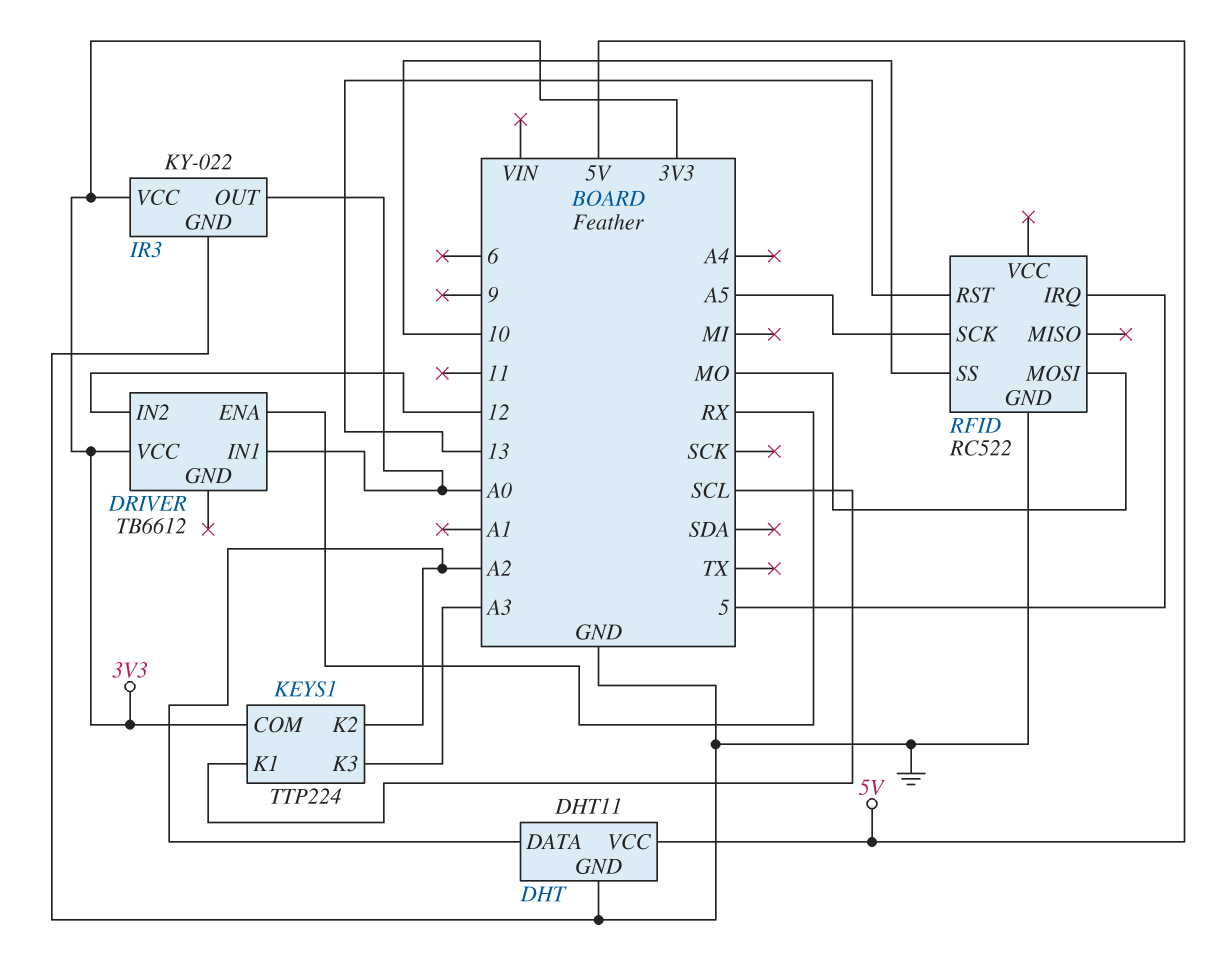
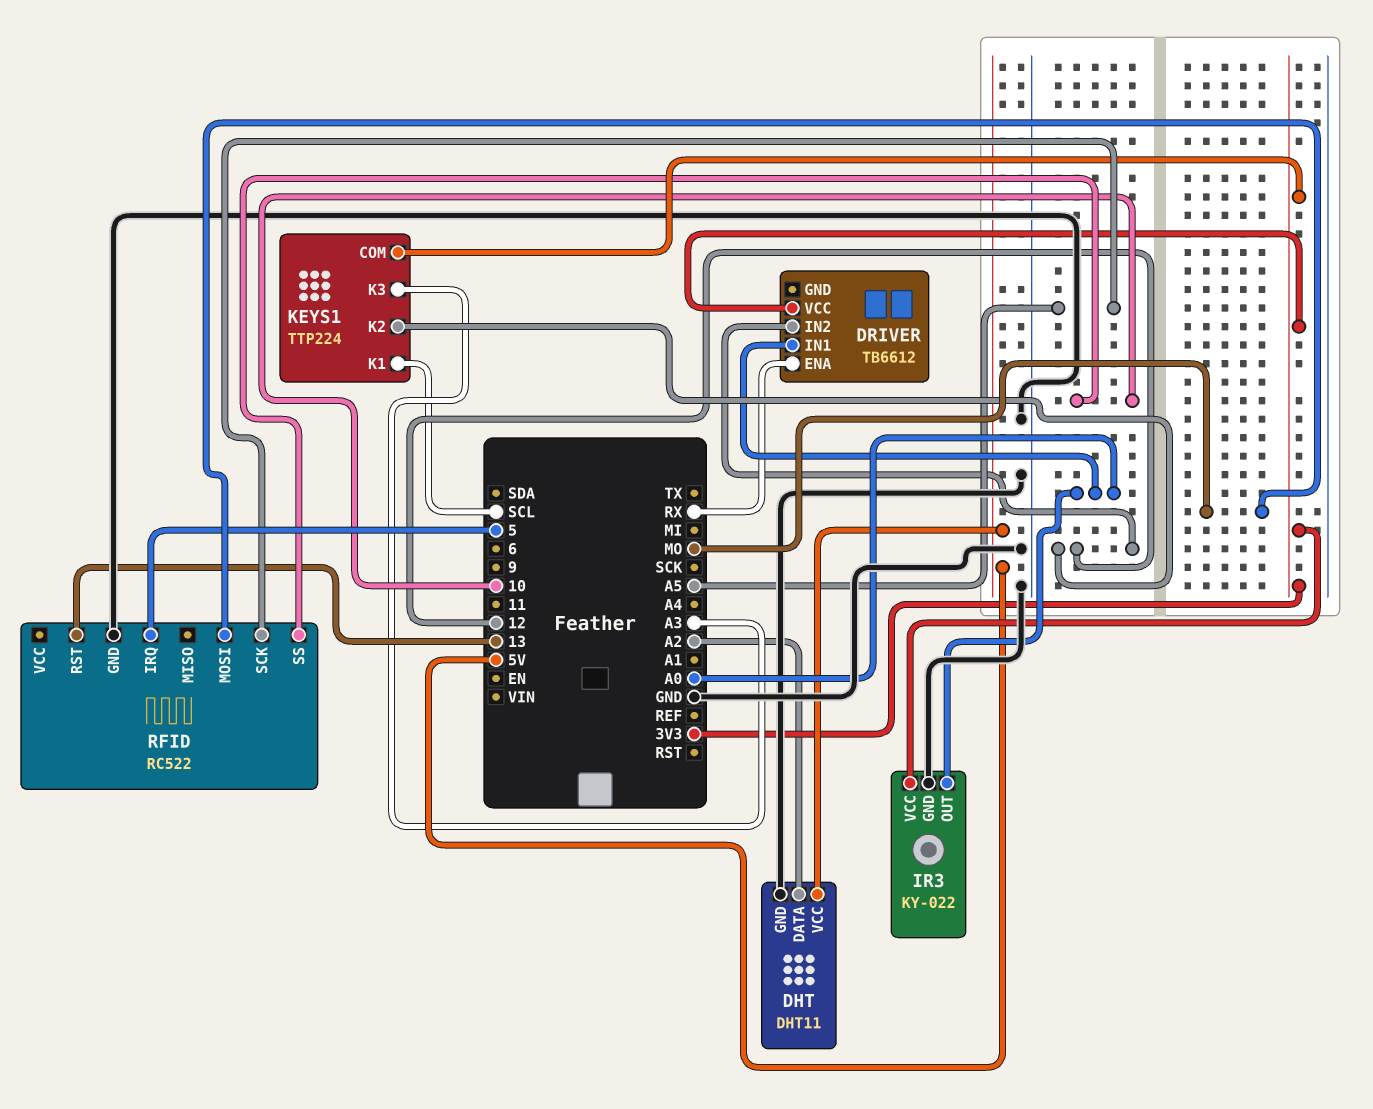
KEYS1 pin K2: A2 -> 12

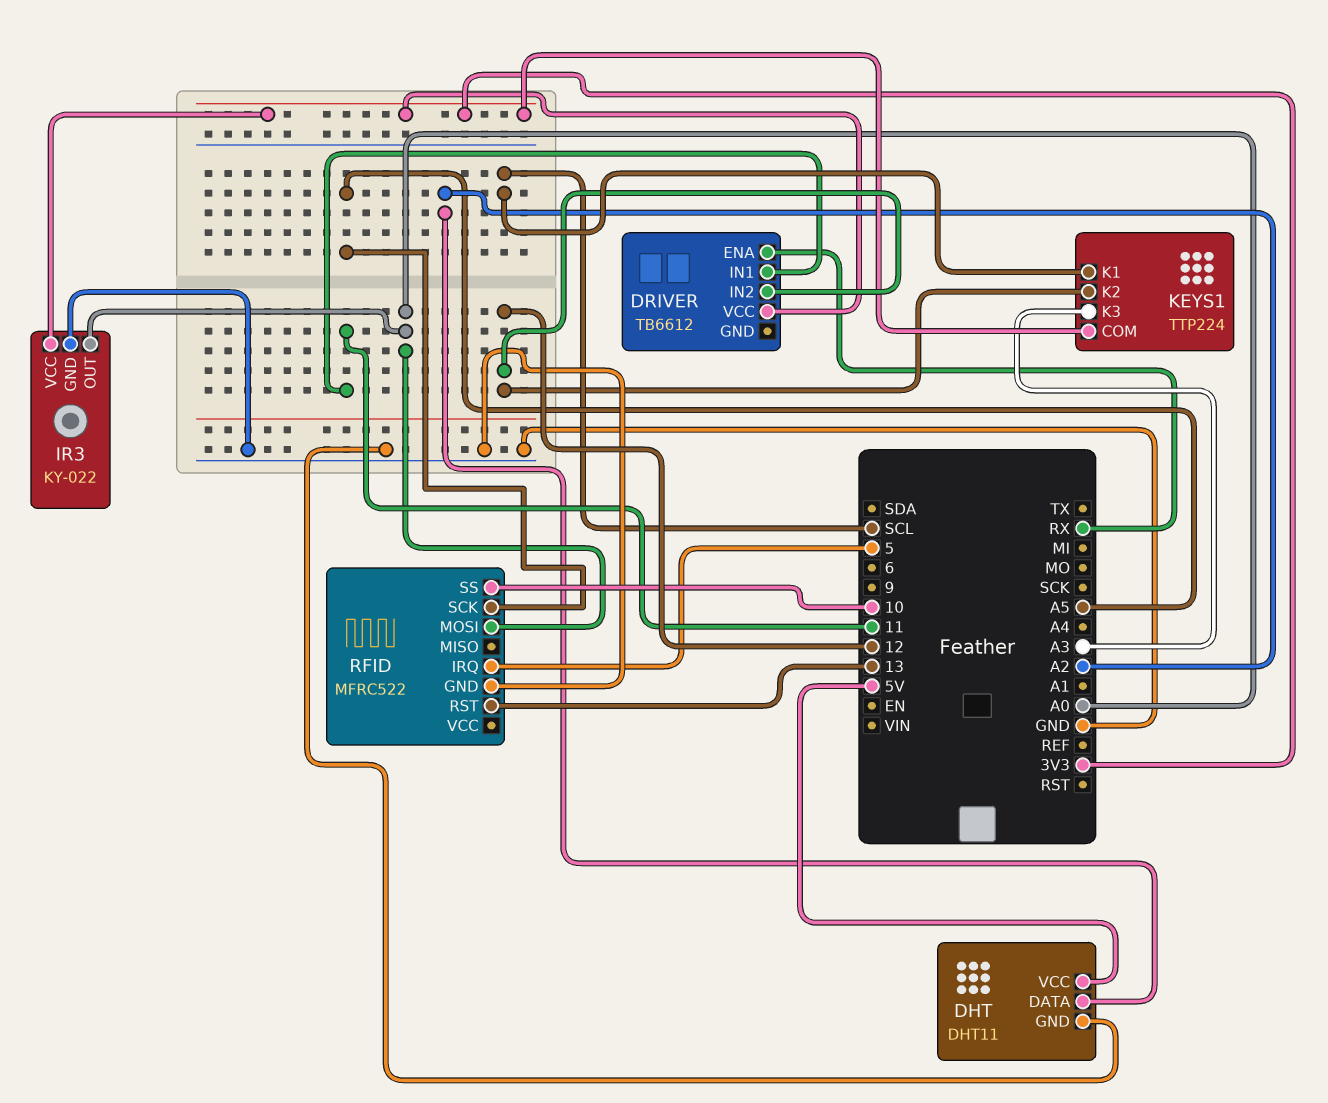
DRIVER pin IN1: A0 -> 11
RFID: RC522 -> MFRC522
RFID pin MOSI: MO -> A0

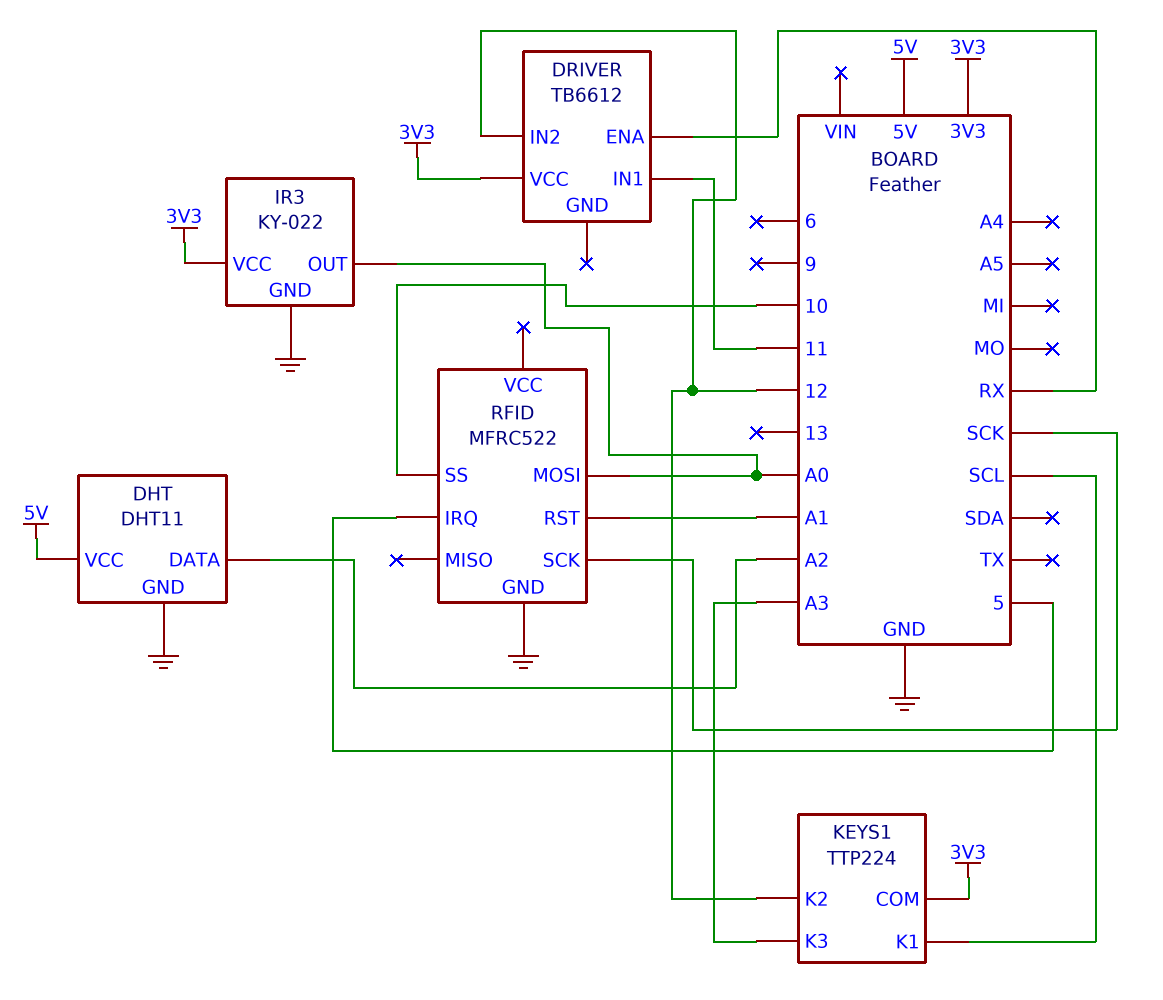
RFID pin RST: 13 -> A1
RFID pin SCK: A5 -> SCK

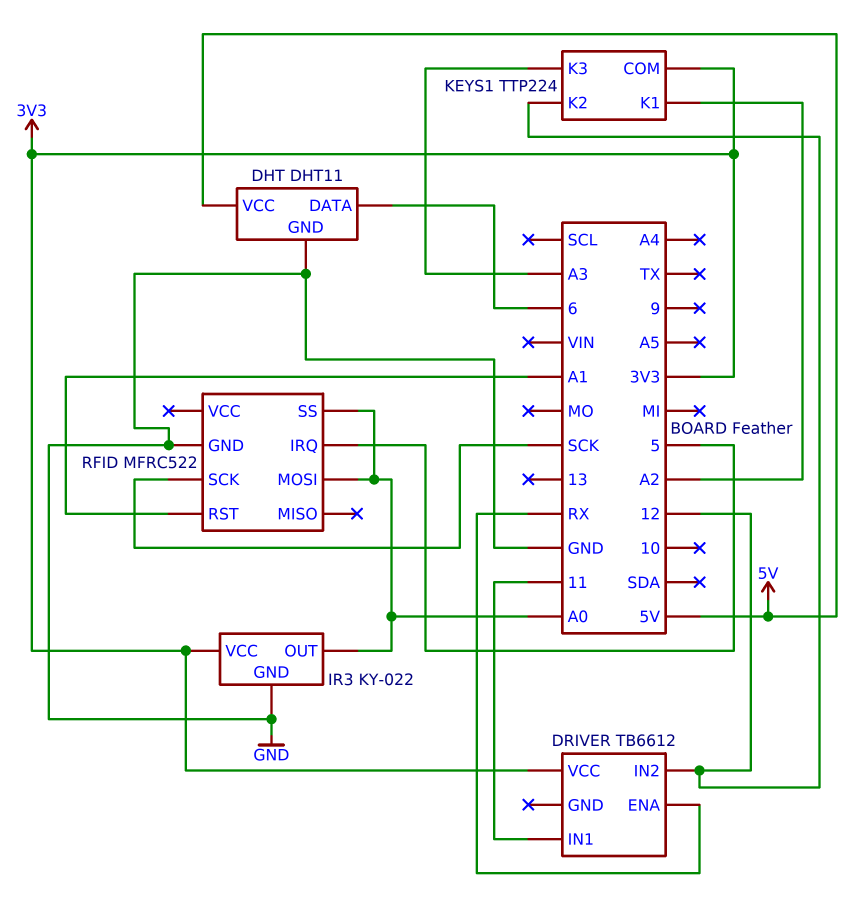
DHT pin DATA: A2 -> 6
KEYS1 pin K1: SCL -> A2
RFID pin SS: 10 -> A0

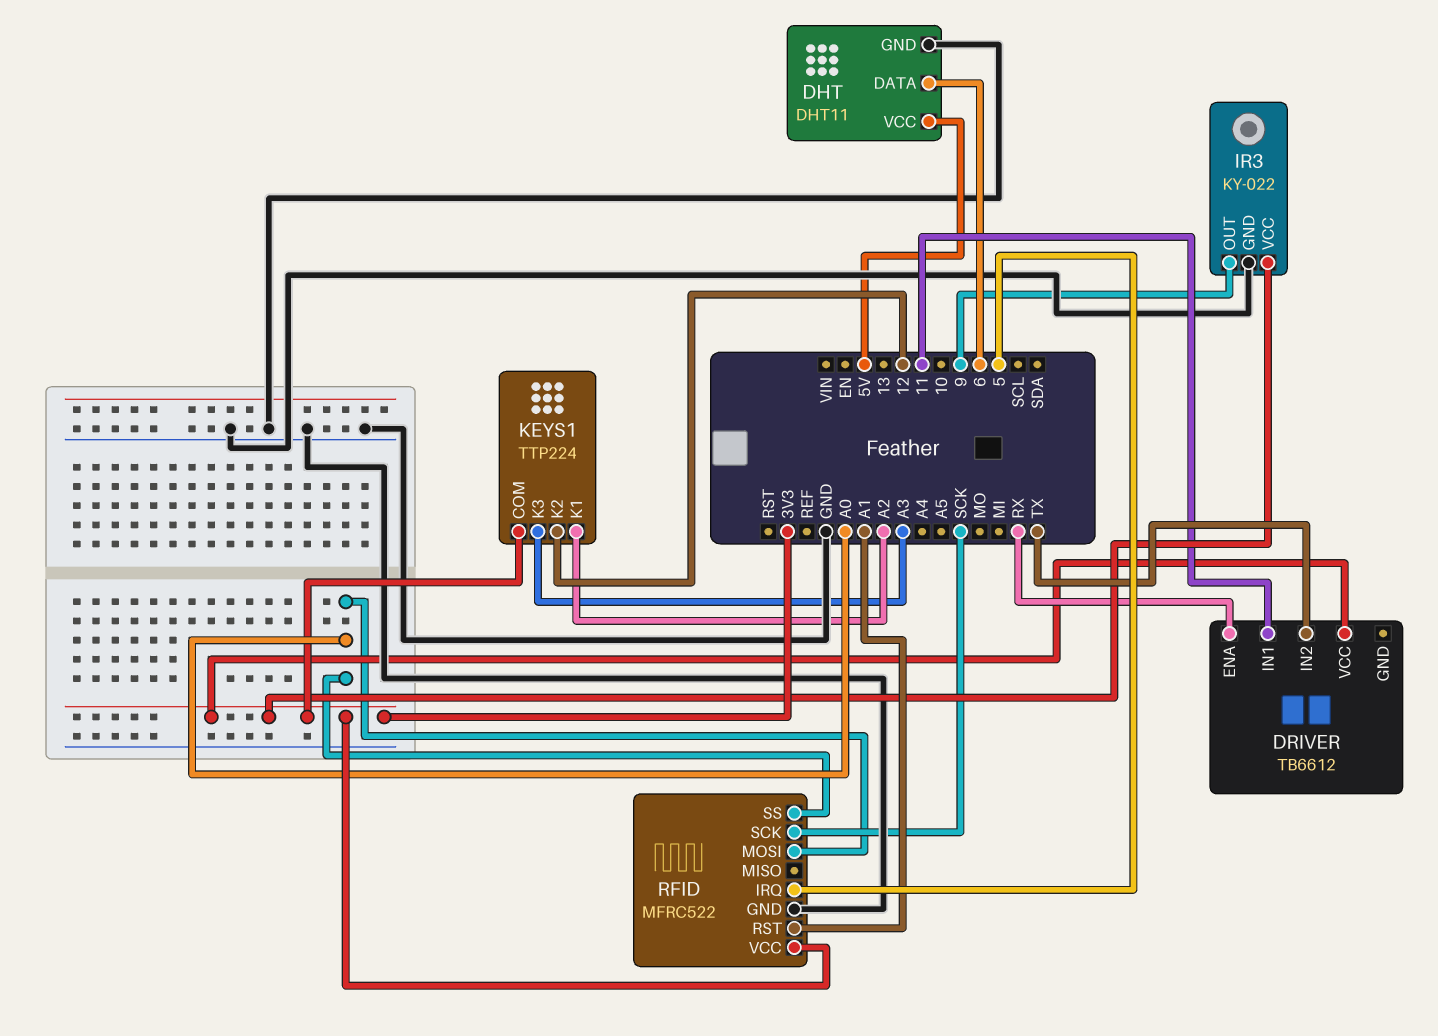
DRIVER pin IN2: 12 -> TX
IR3 pin OUT: A0 -> 9
RFID pin VCC: none -> 3V3

